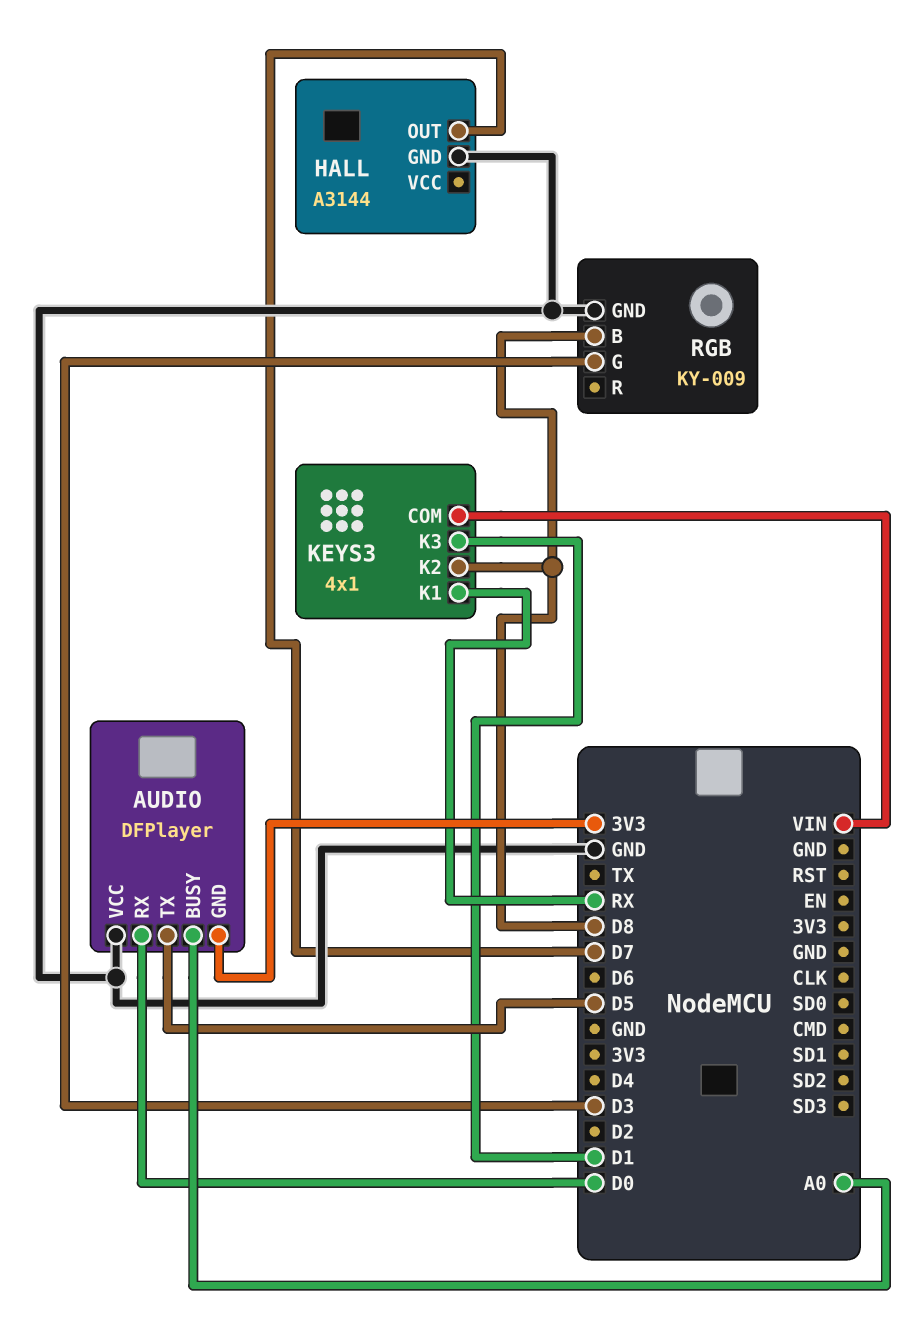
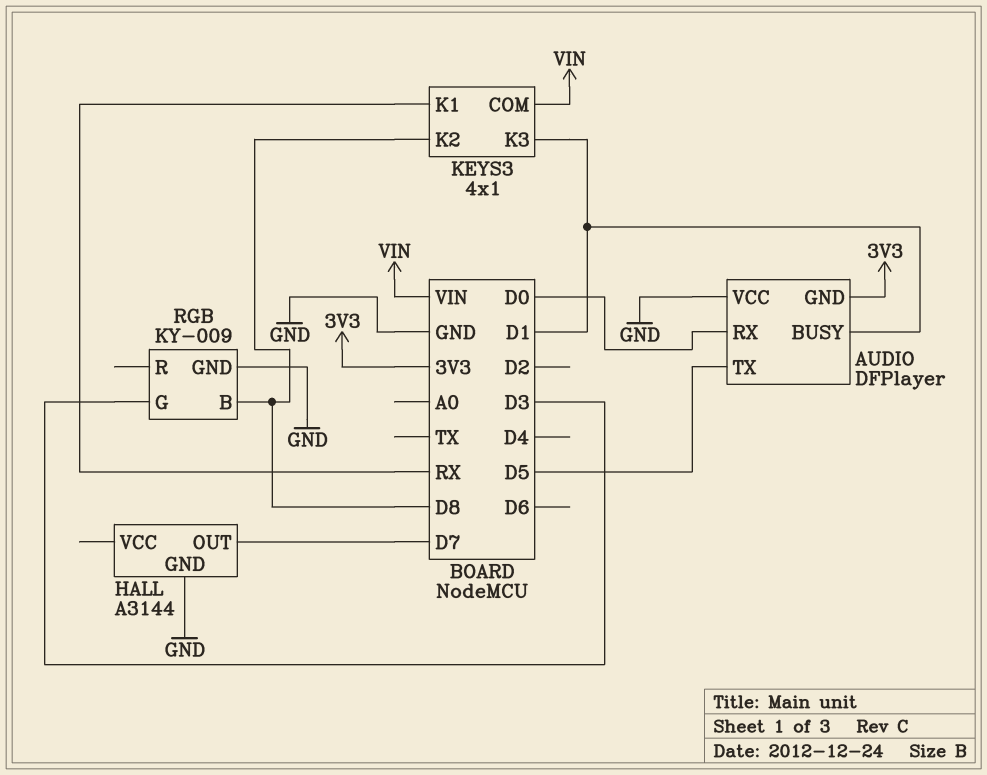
AUDIO pin BUSY: A0 -> D1

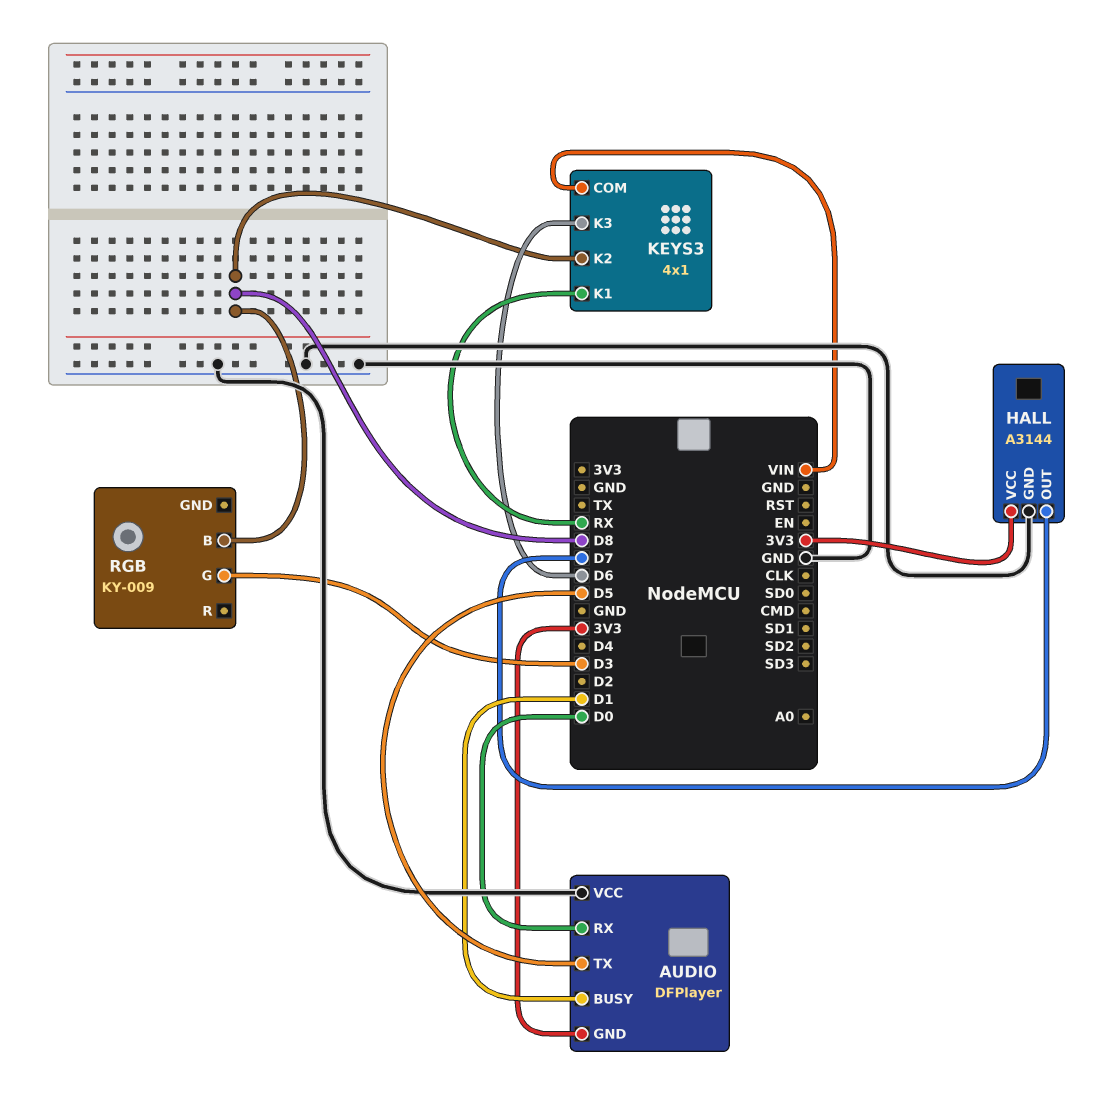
HALL pin VCC: none -> 3V3
KEYS3 pin K3: D1 -> D6
RGB pin GND: GND -> none

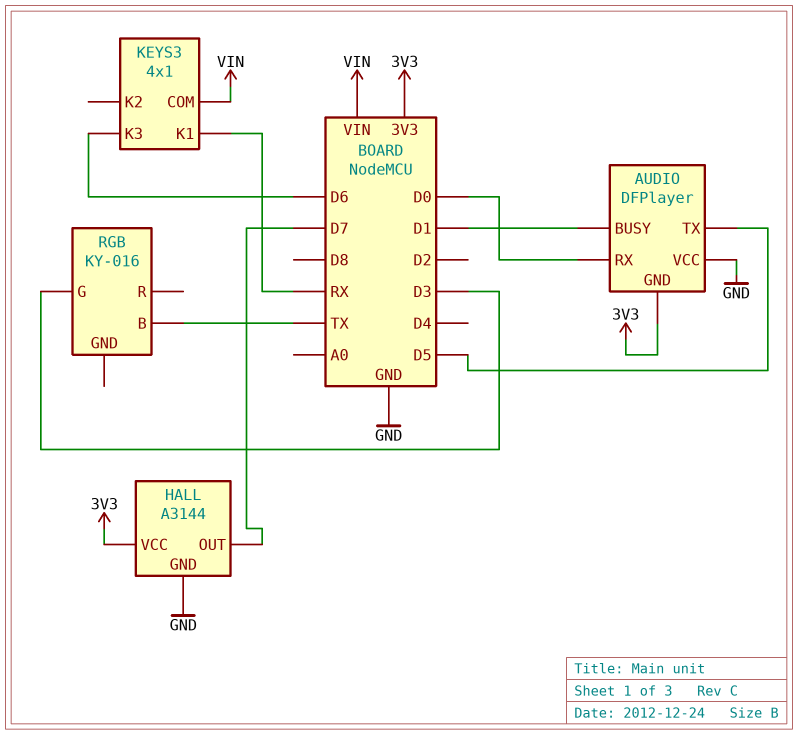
KEYS3 pin K2: D8 -> none
RGB: KY-009 -> KY-016
RGB pin B: D8 -> TX

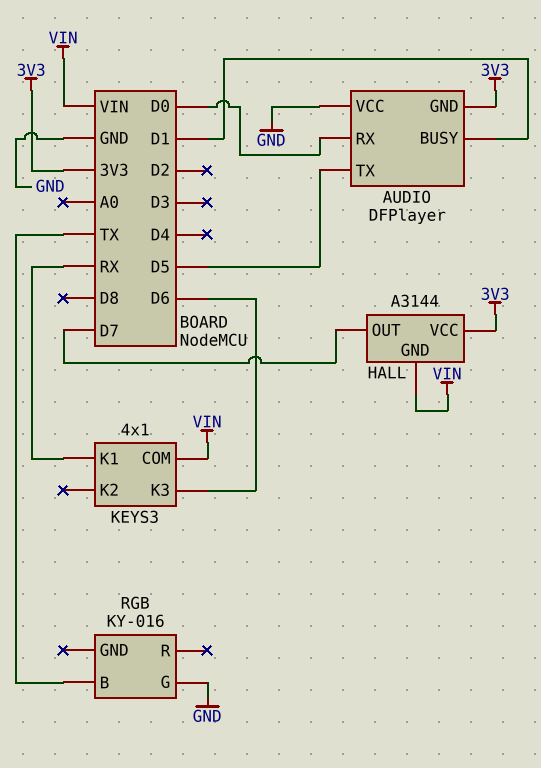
HALL pin GND: GND -> VIN
RGB pin G: D3 -> GND

